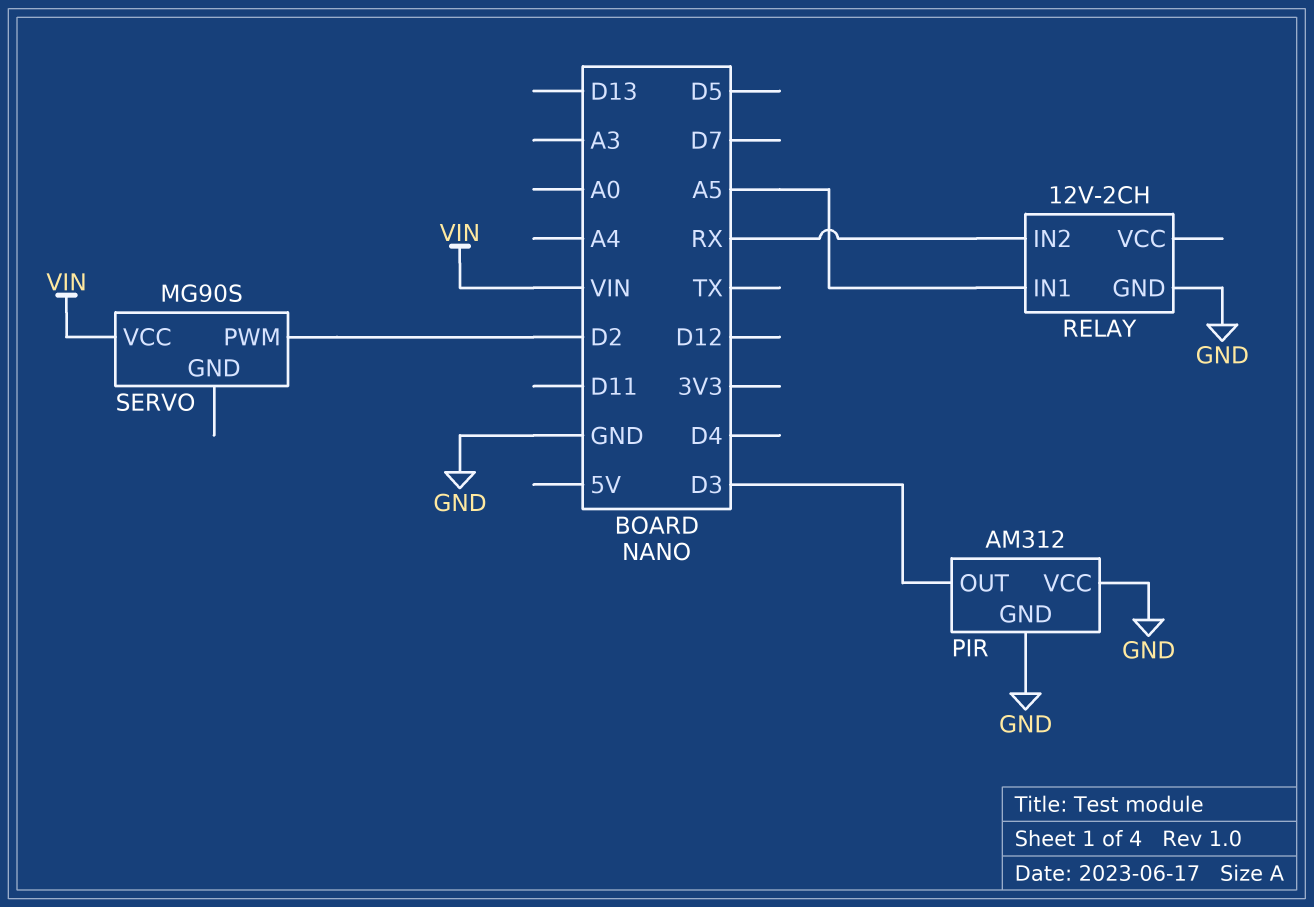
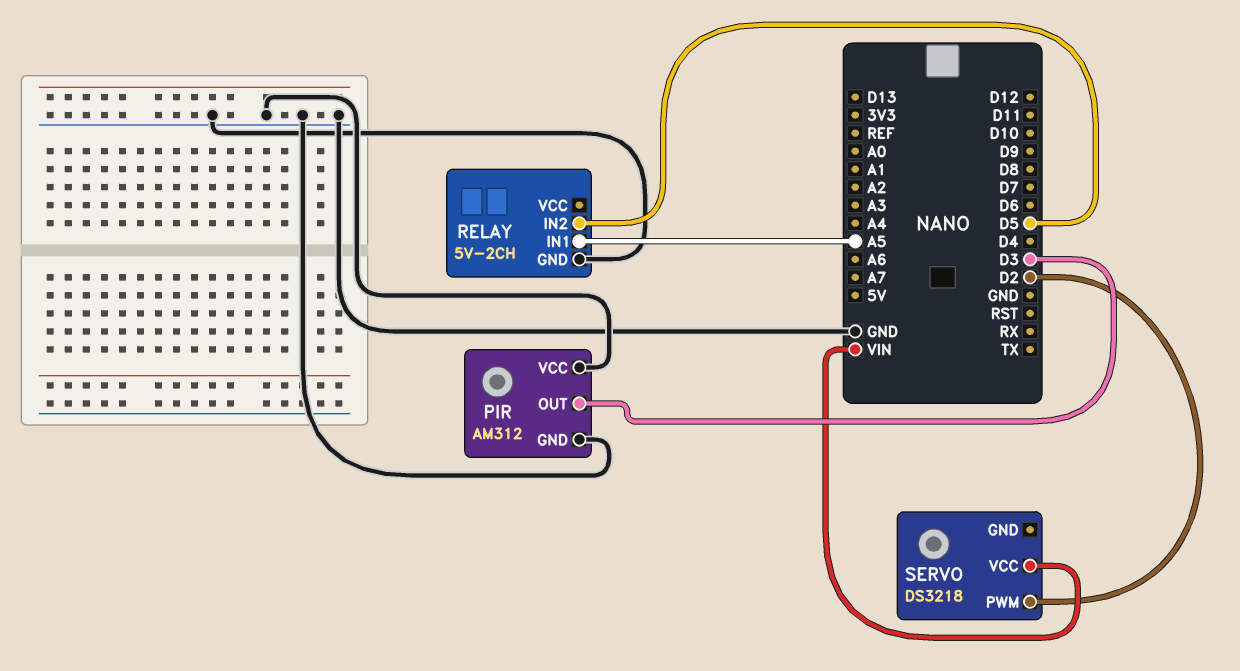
RELAY: 12V-2CH -> 5V-2CH
RELAY pin IN2: RX -> D5
SERVO: MG90S -> DS3218

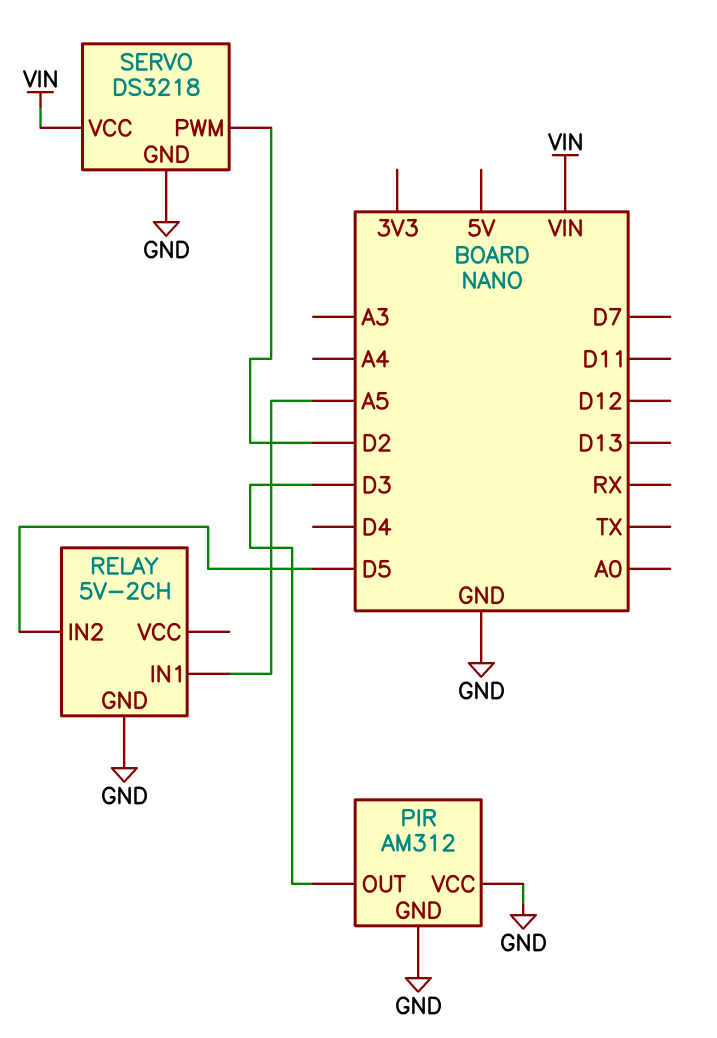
SERVO pin GND: none -> GND

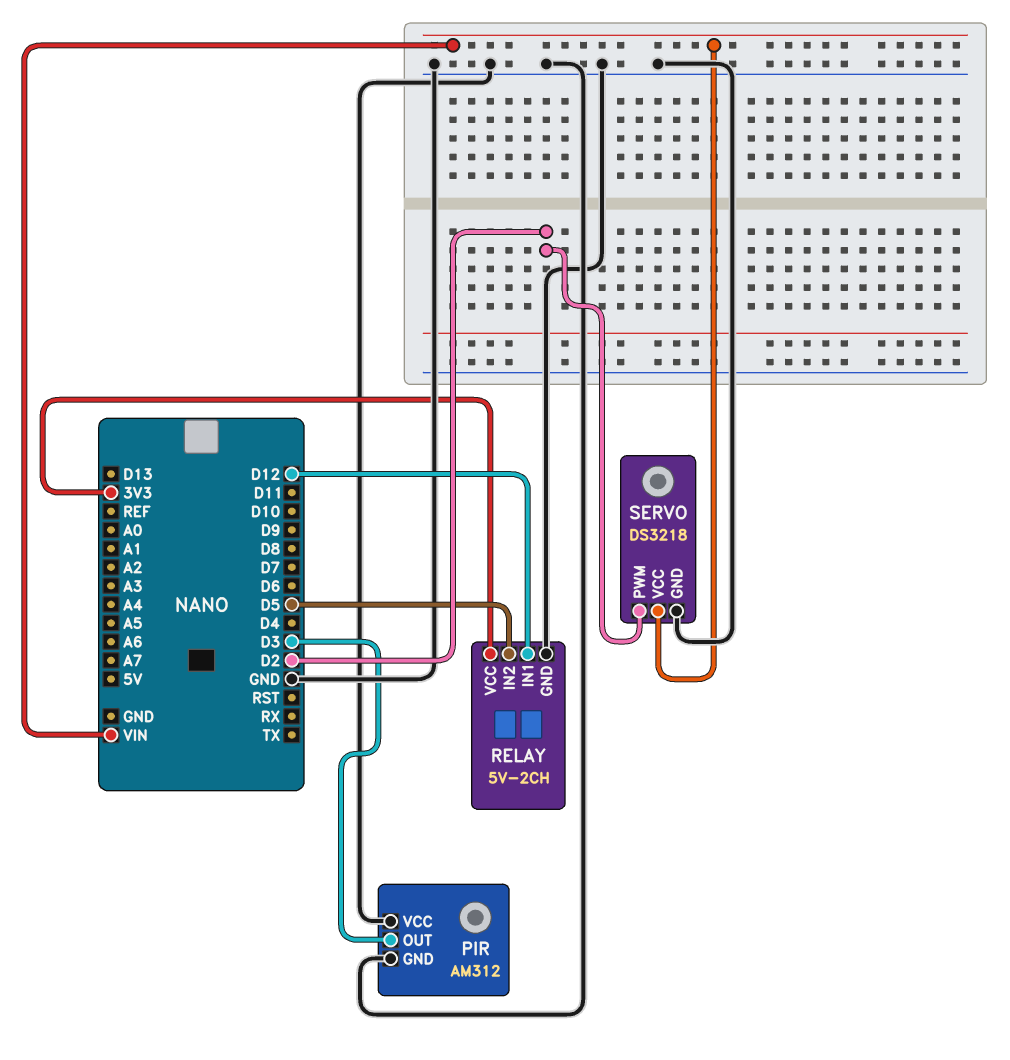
RELAY pin IN1: A5 -> D12
RELAY pin VCC: none -> 3V3

